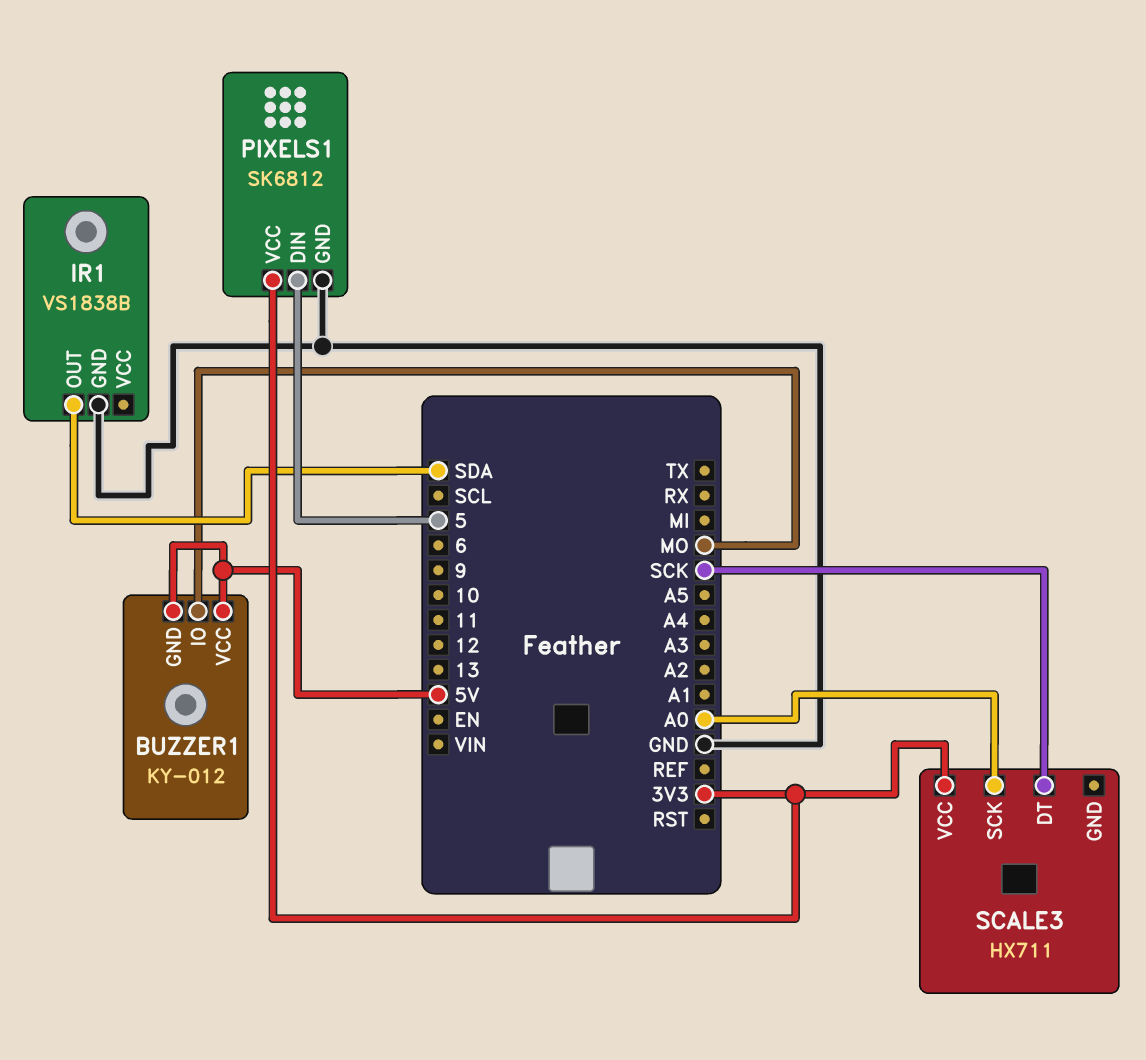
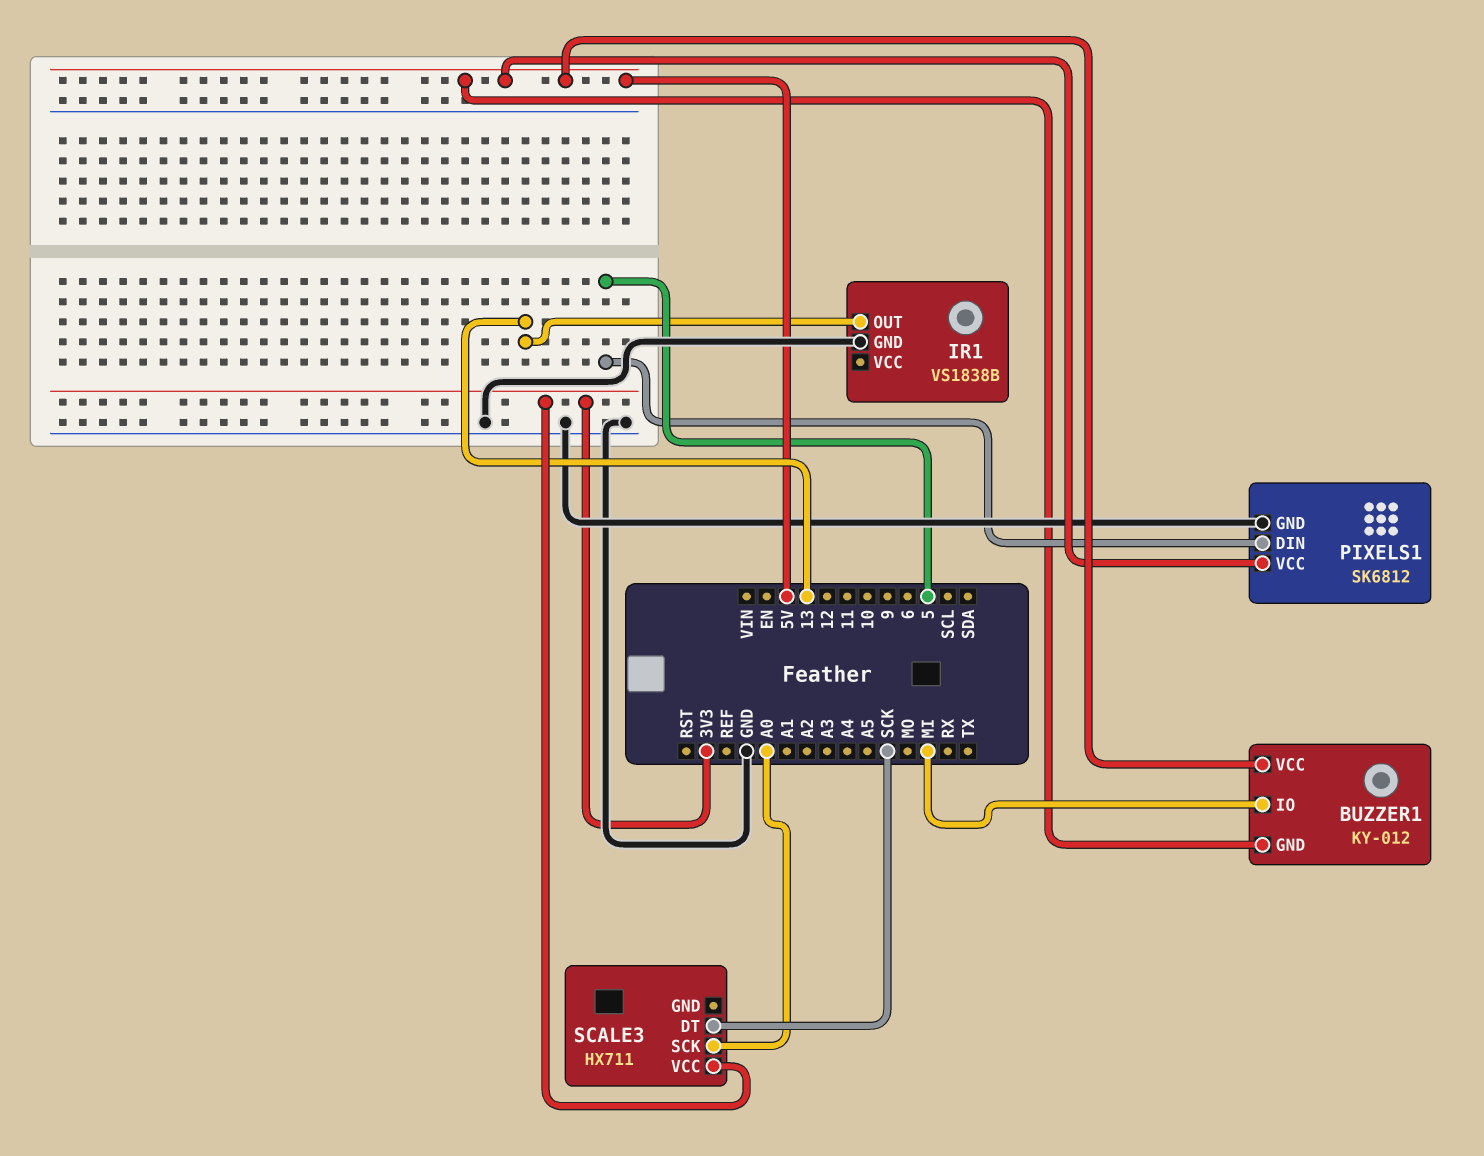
BUZZER1 pin IO: MO -> MI
IR1 pin OUT: SDA -> 13
PIXELS1 pin VCC: 3V3 -> 5V

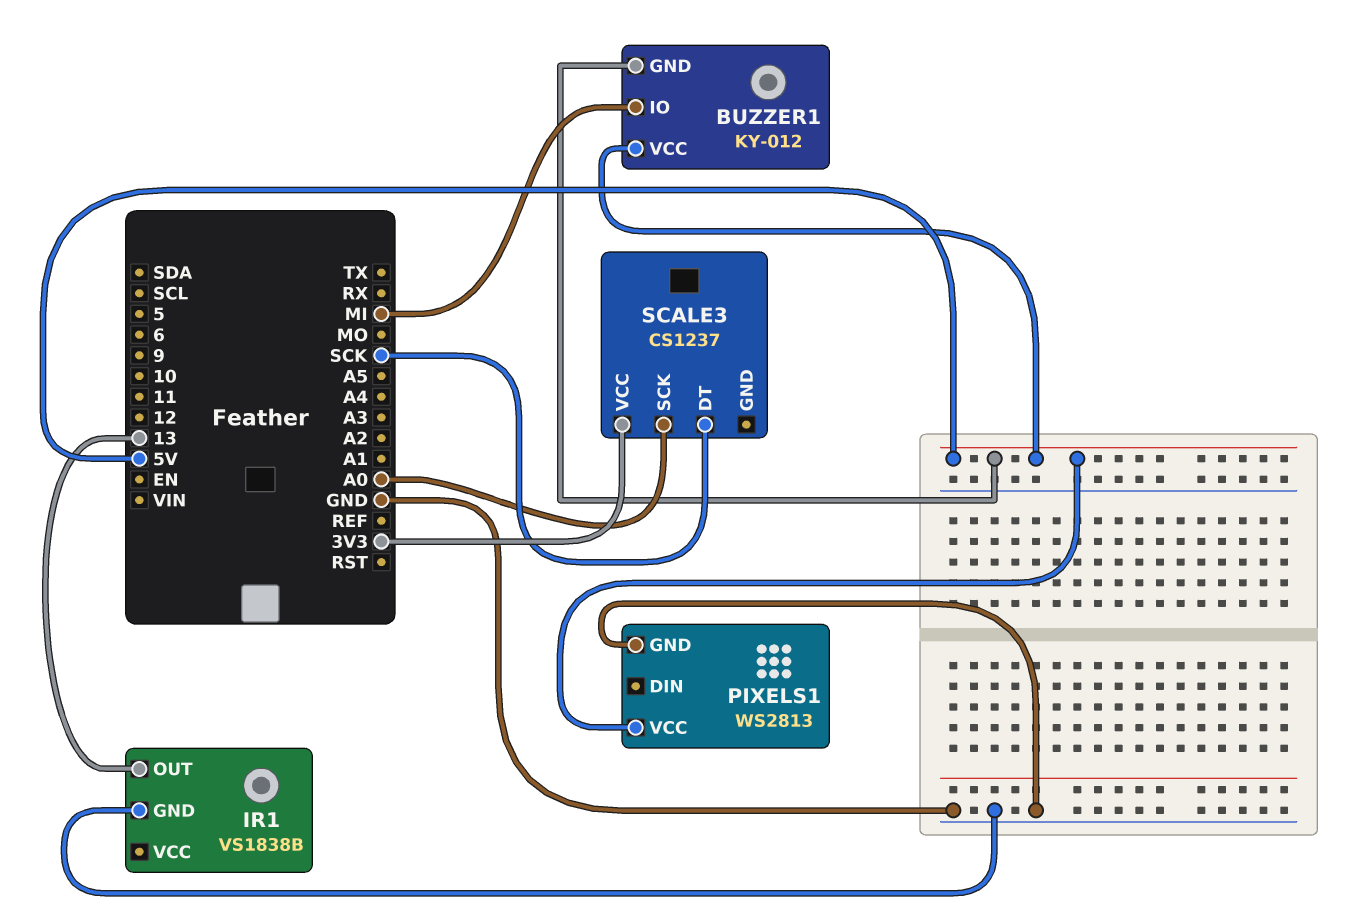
PIXELS1: SK6812 -> WS2813
PIXELS1 pin DIN: 5 -> none
SCALE3: HX711 -> CS1237

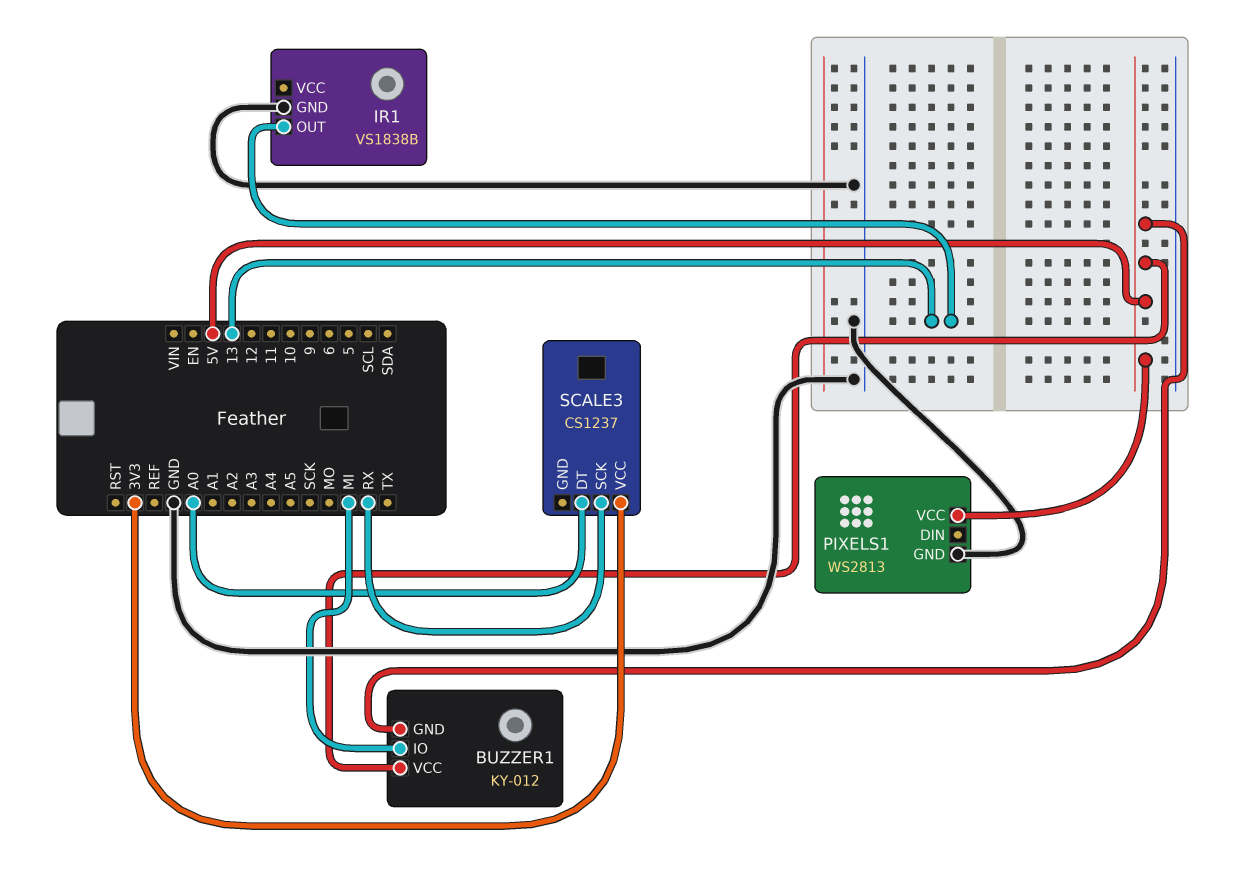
SCALE3 pin DT: SCK -> A0
SCALE3 pin SCK: A0 -> RX

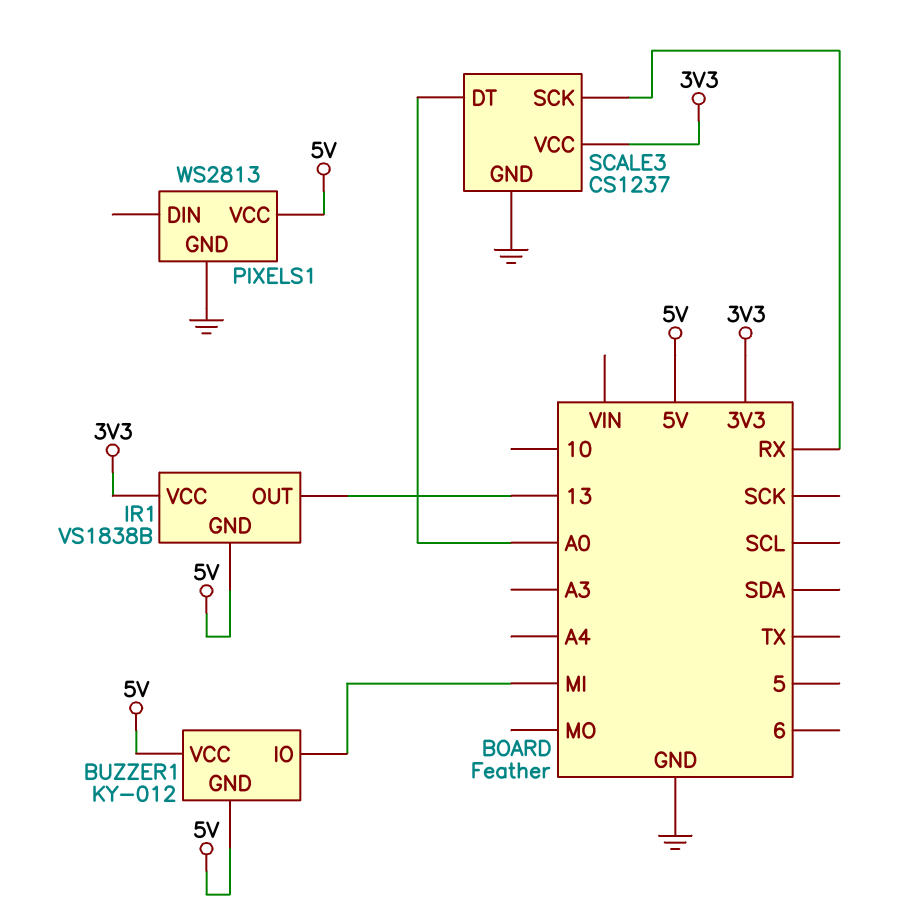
IR1 pin GND: GND -> 5V
IR1 pin VCC: none -> 3V3
SCALE3 pin GND: none -> GND

